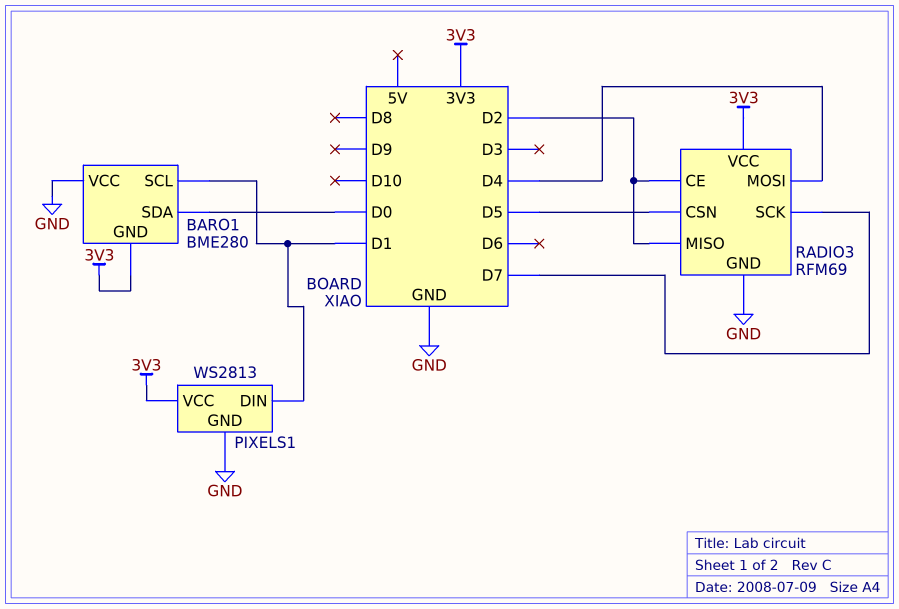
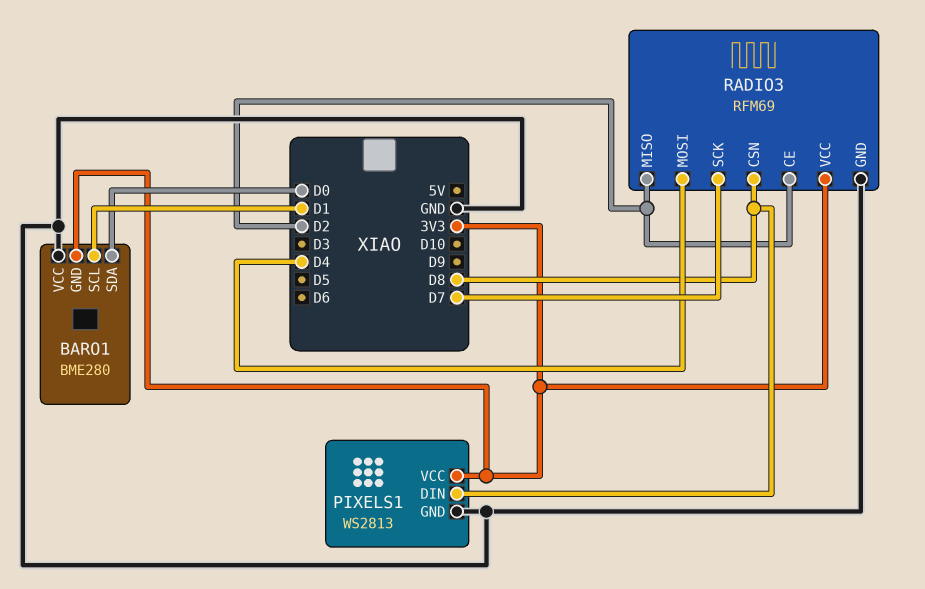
PIXELS1 pin DIN: D1 -> D8
RADIO3 pin CSN: D5 -> D8

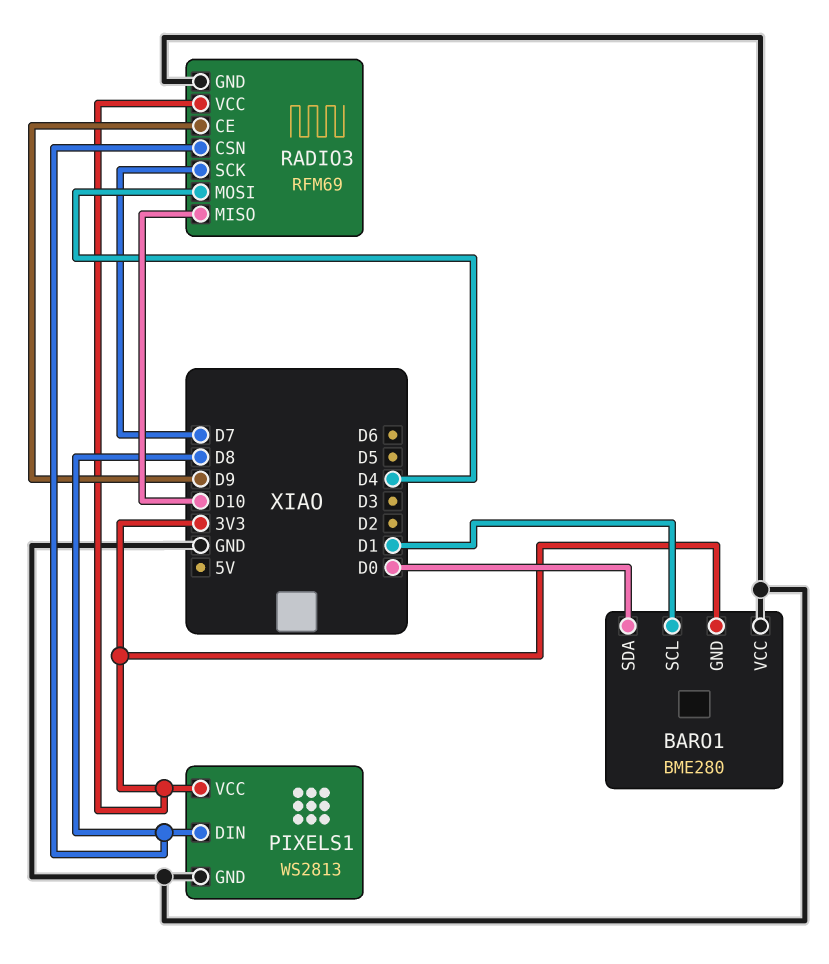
RADIO3 pin CE: D2 -> D9
RADIO3 pin MISO: D2 -> D10

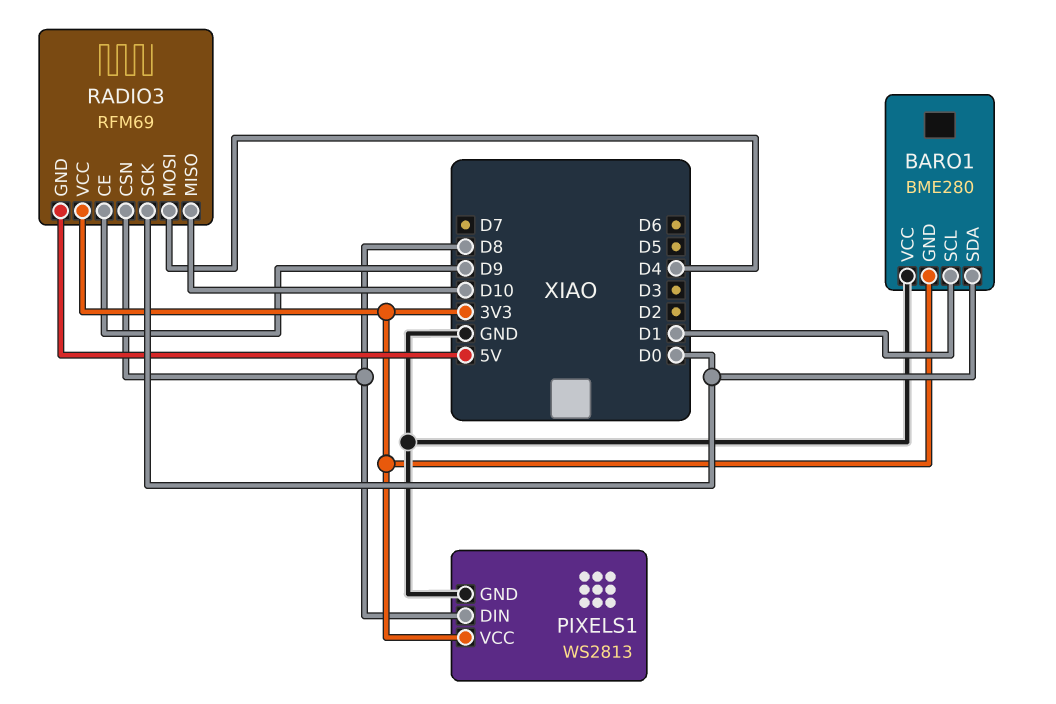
RADIO3 pin GND: GND -> 5V
RADIO3 pin SCK: D7 -> D0

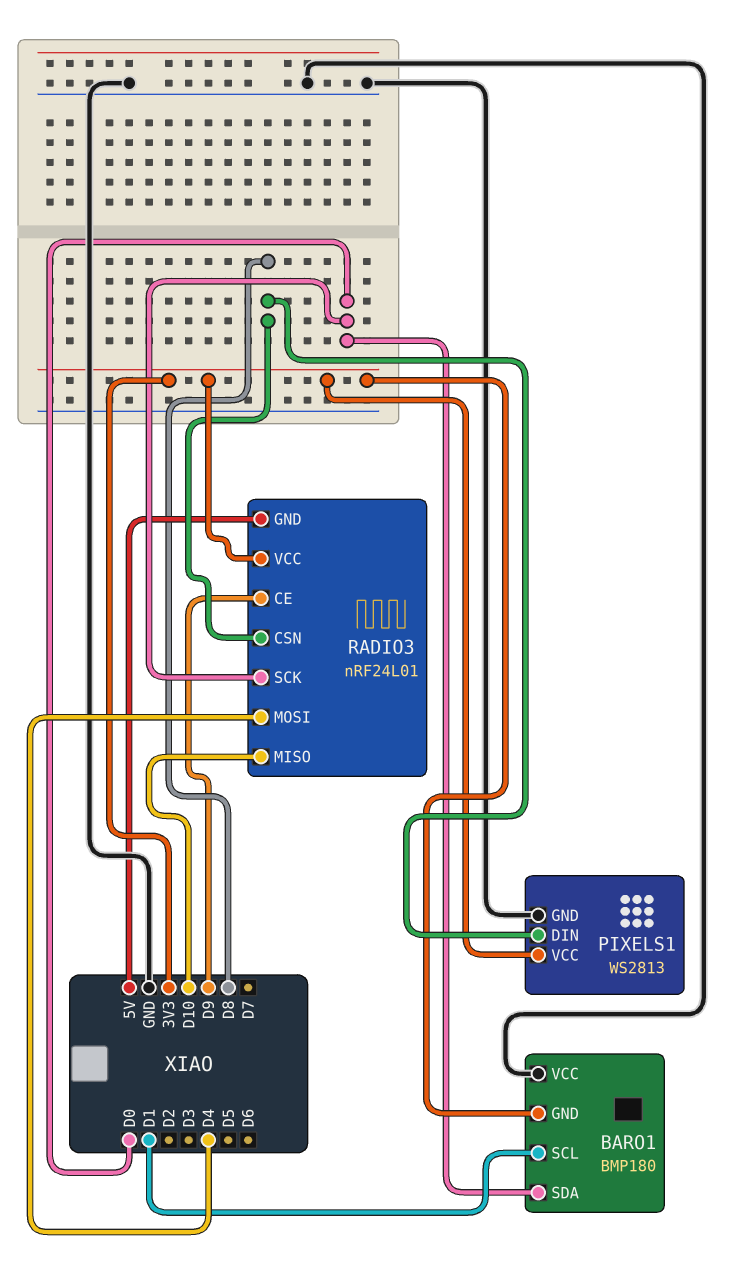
BARO1: BME280 -> BMP180
RADIO3: RFM69 -> nRF24L01

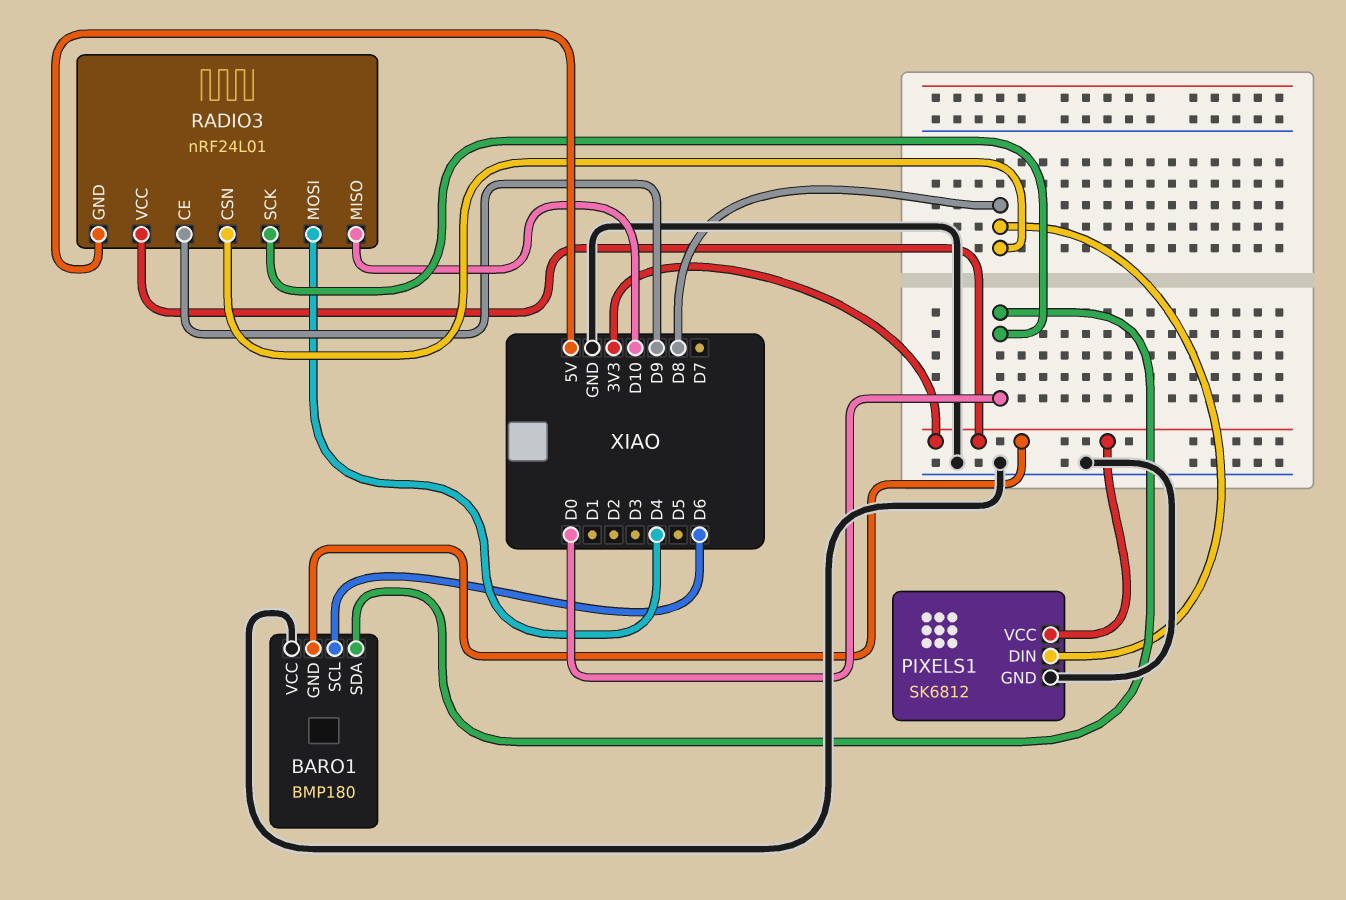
BARO1 pin SCL: D1 -> D6
PIXELS1: WS2813 -> SK6812

